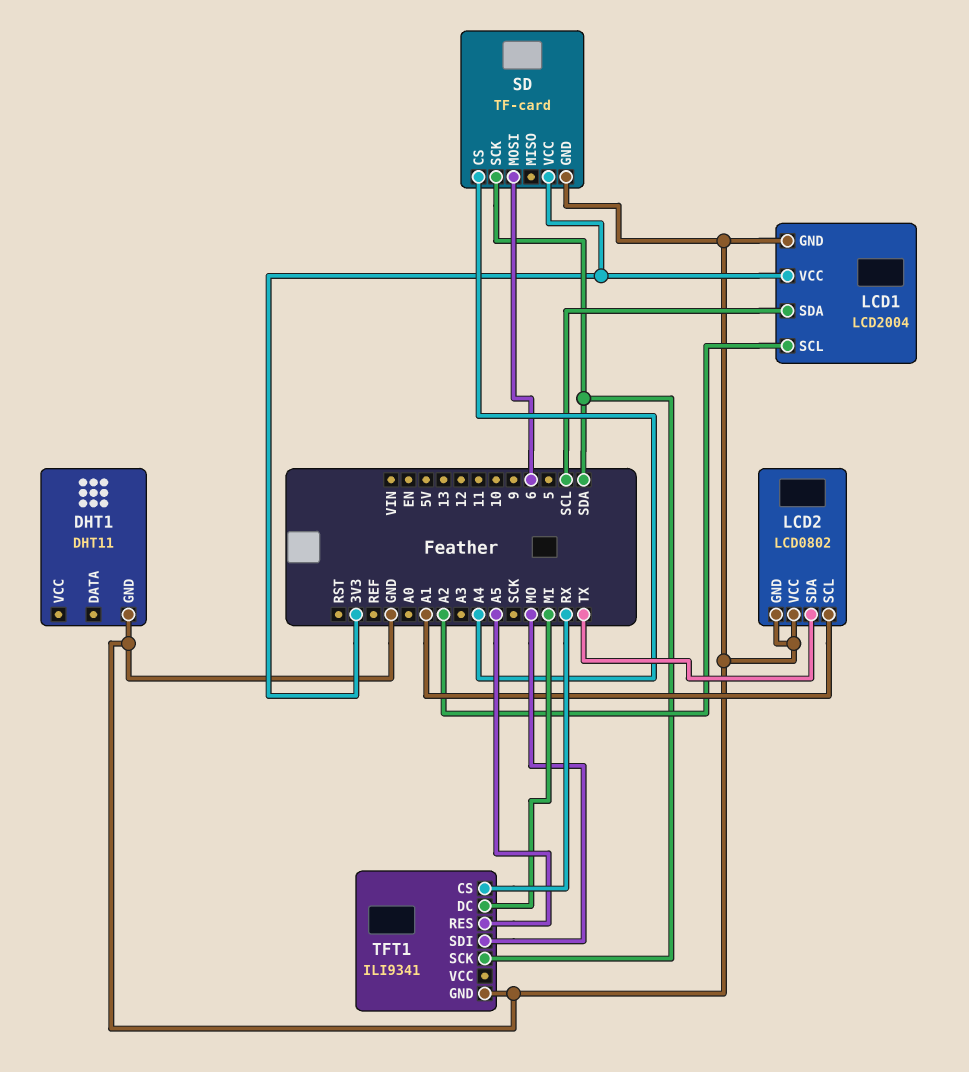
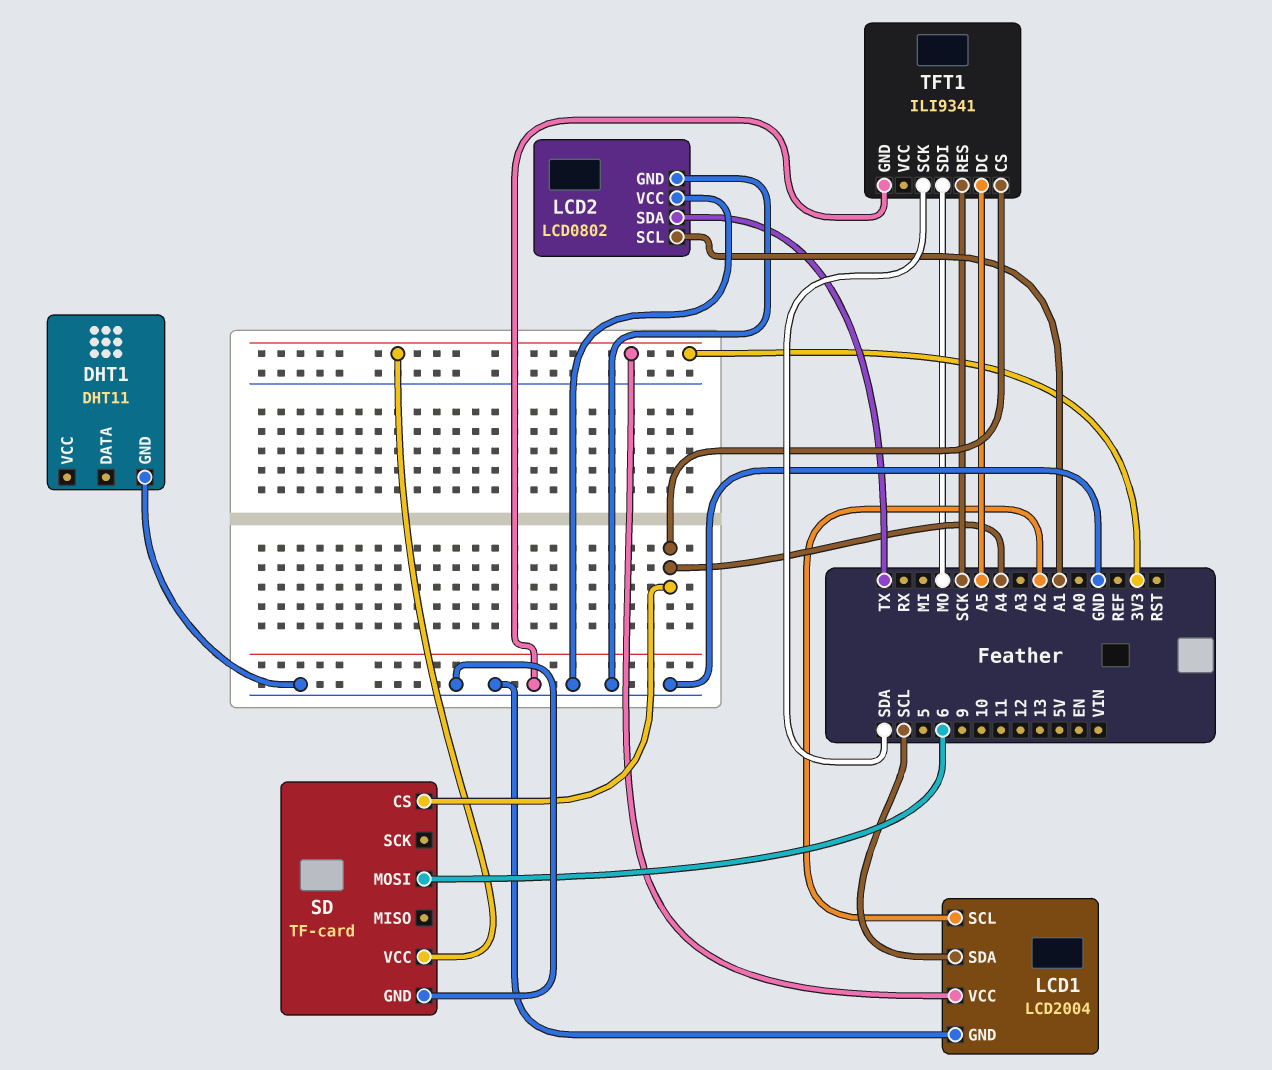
SD pin SCK: SDA -> none
TFT1 pin CS: RX -> A4
TFT1 pin DC: MI -> A5
TFT1 pin RES: A5 -> SCK

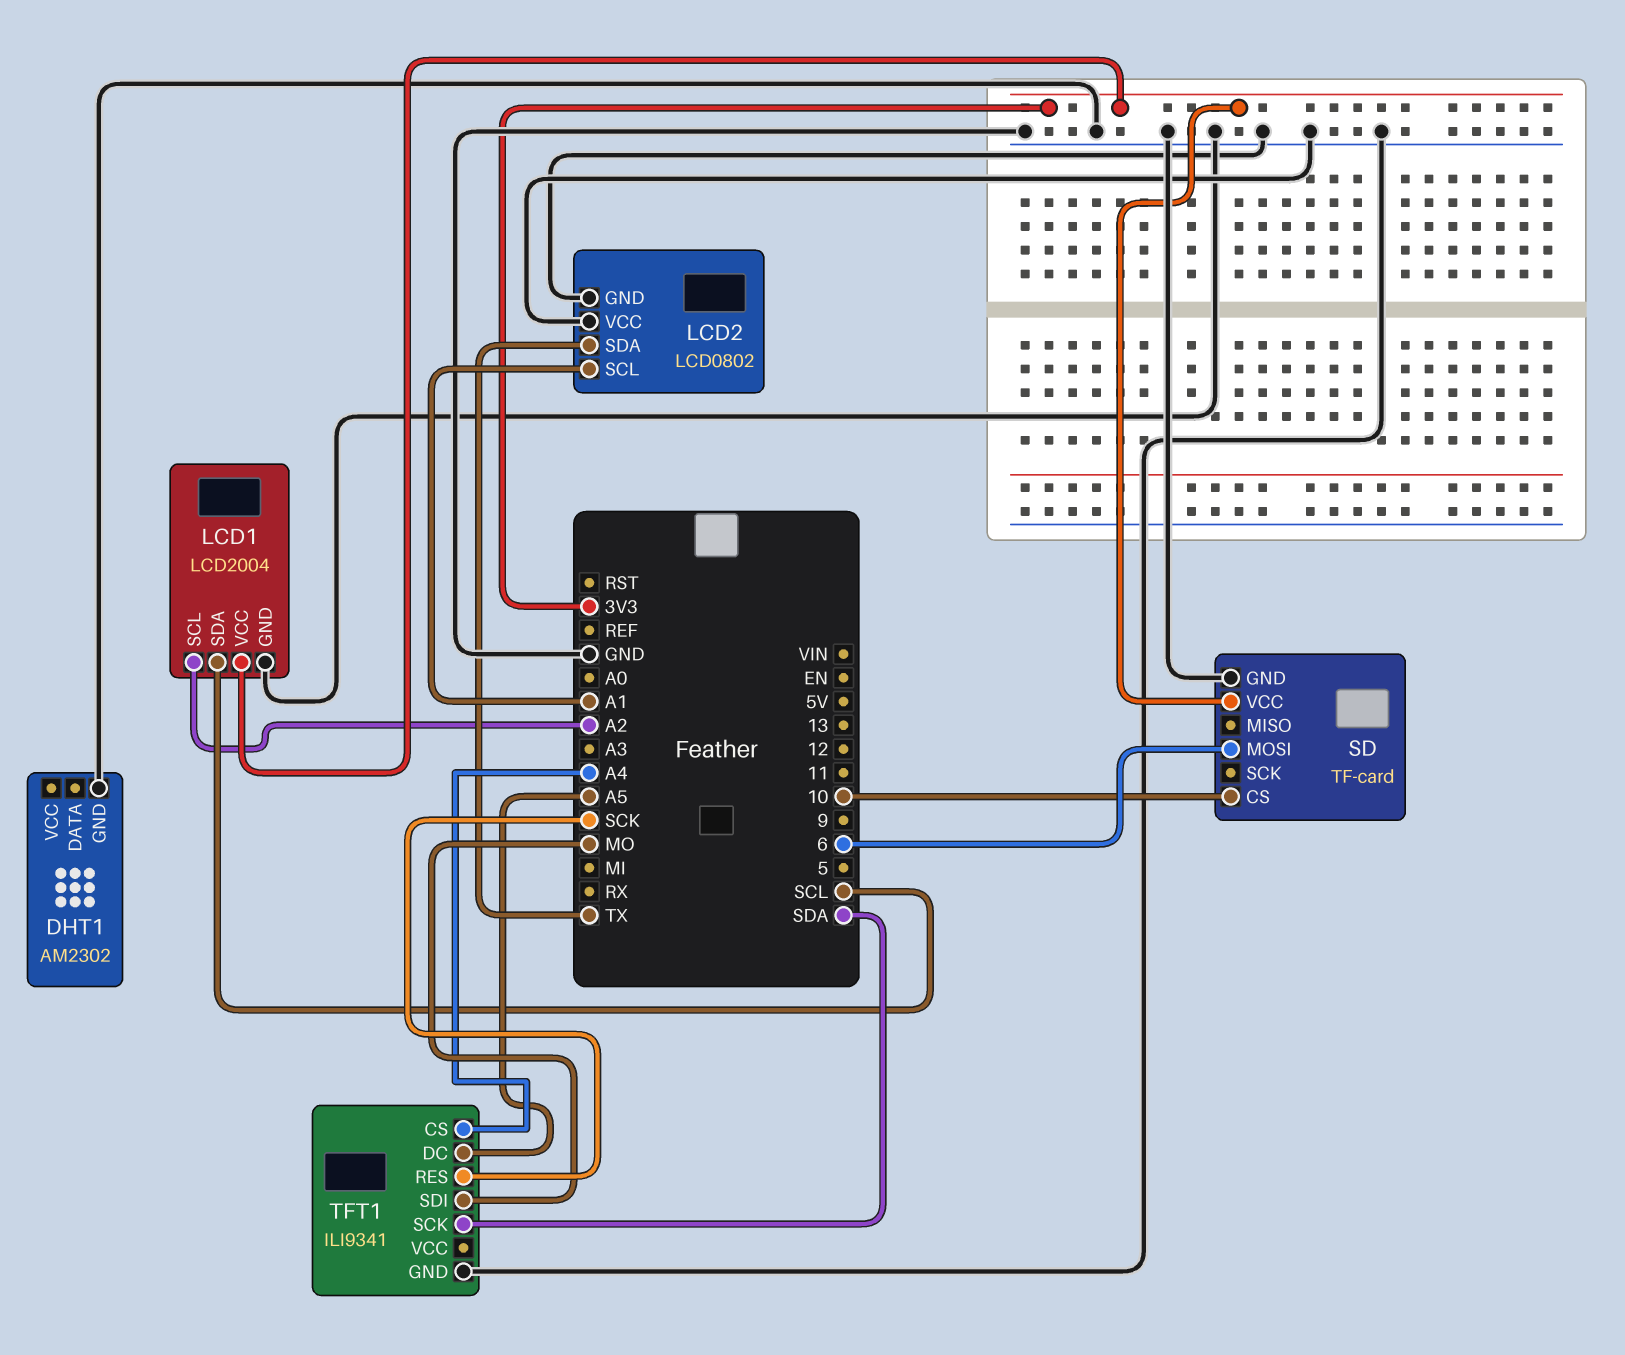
DHT1: DHT11 -> AM2302
SD pin CS: A4 -> 10

